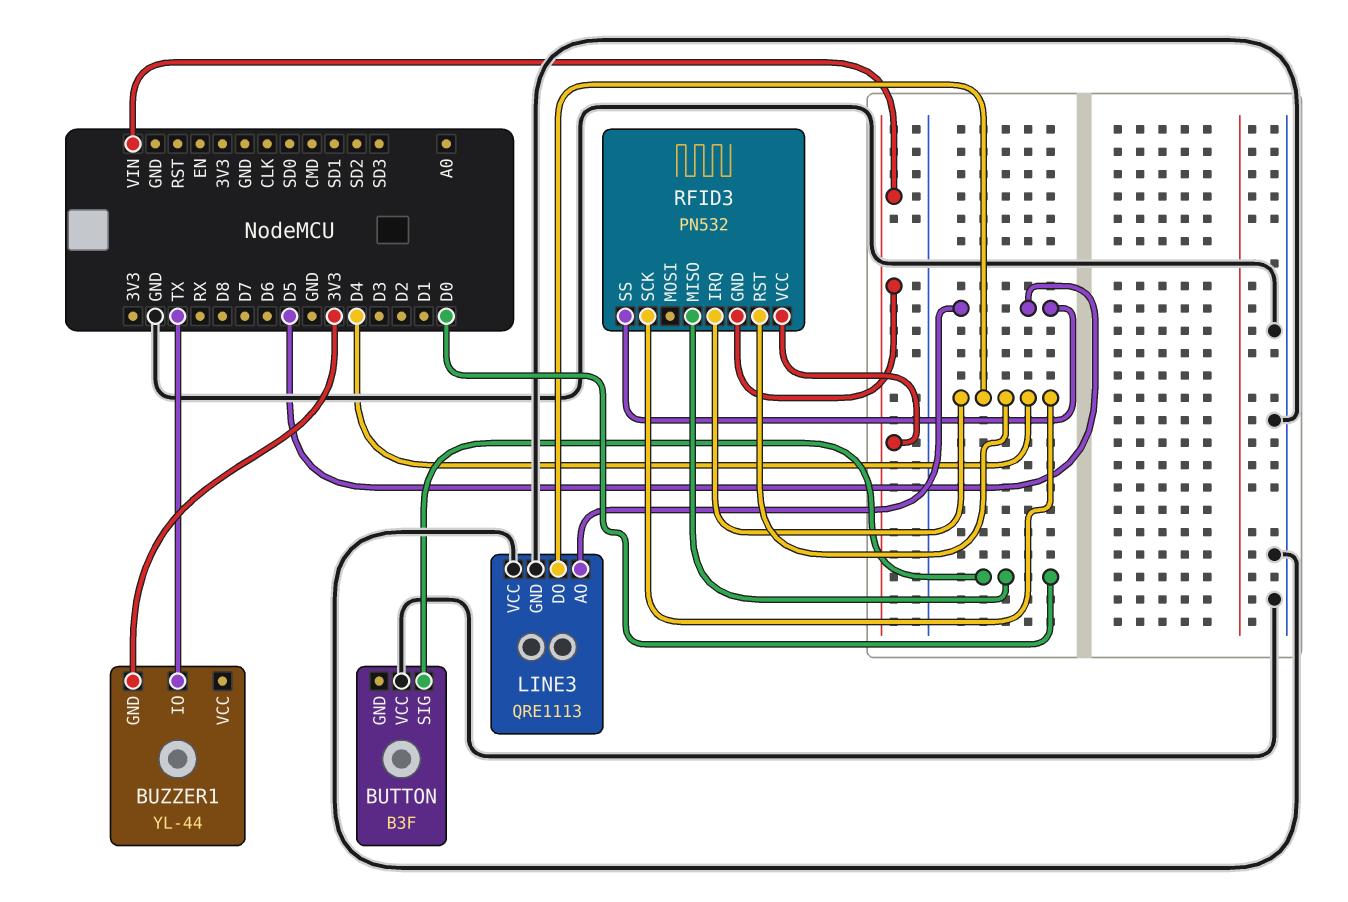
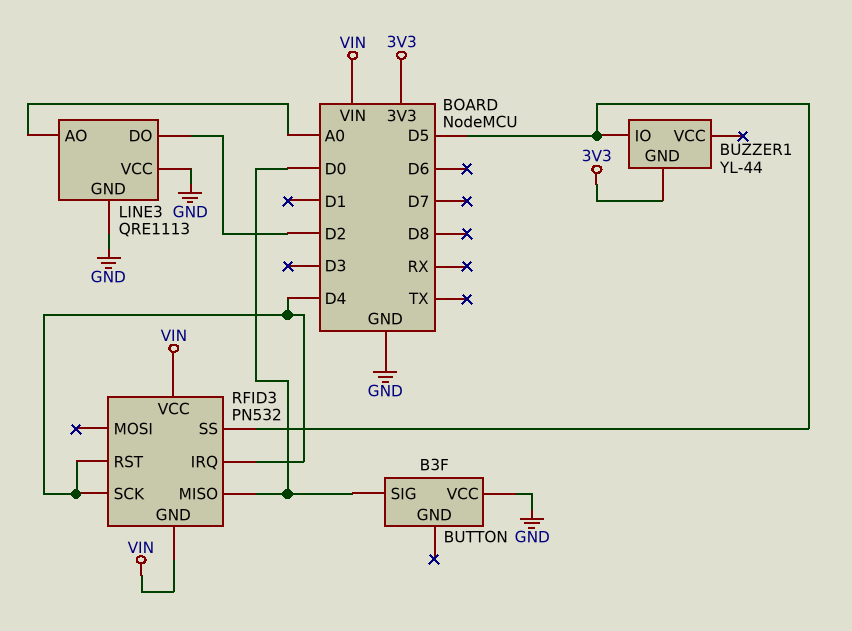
BUZZER1 pin IO: TX -> D5
LINE3 pin AO: D5 -> A0
LINE3 pin DO: D4 -> D2

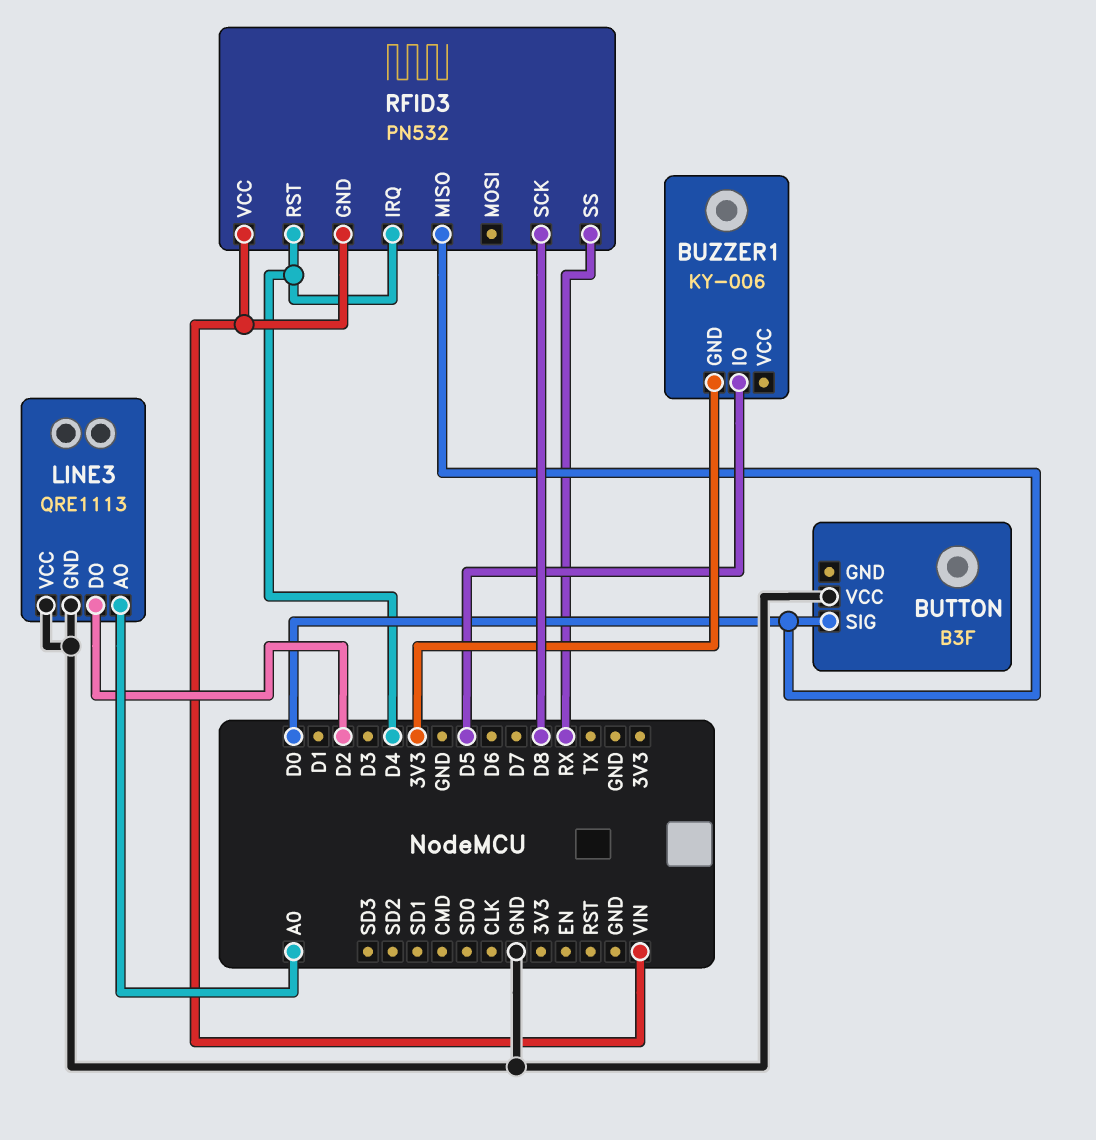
BUZZER1: YL-44 -> KY-006
RFID3 pin SCK: D4 -> D8
RFID3 pin SS: D5 -> RX

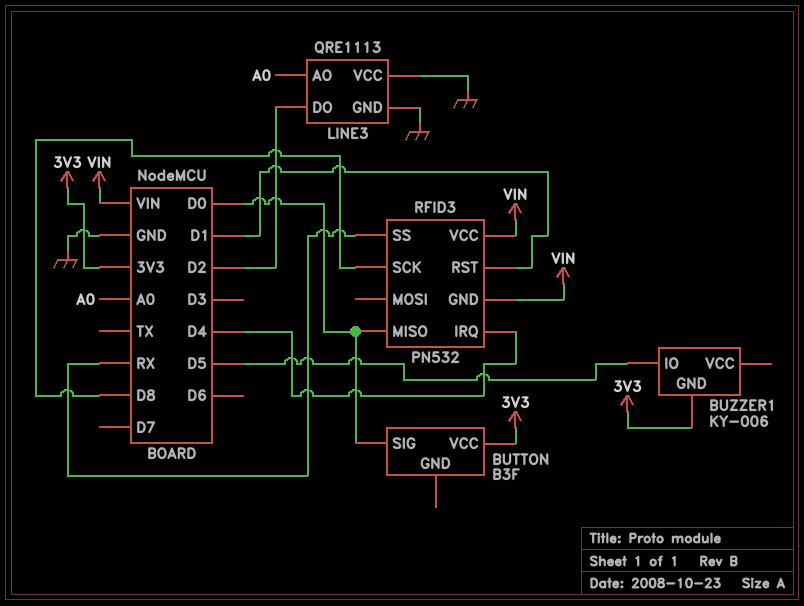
BUTTON pin VCC: GND -> 3V3
RFID3 pin RST: D4 -> D1

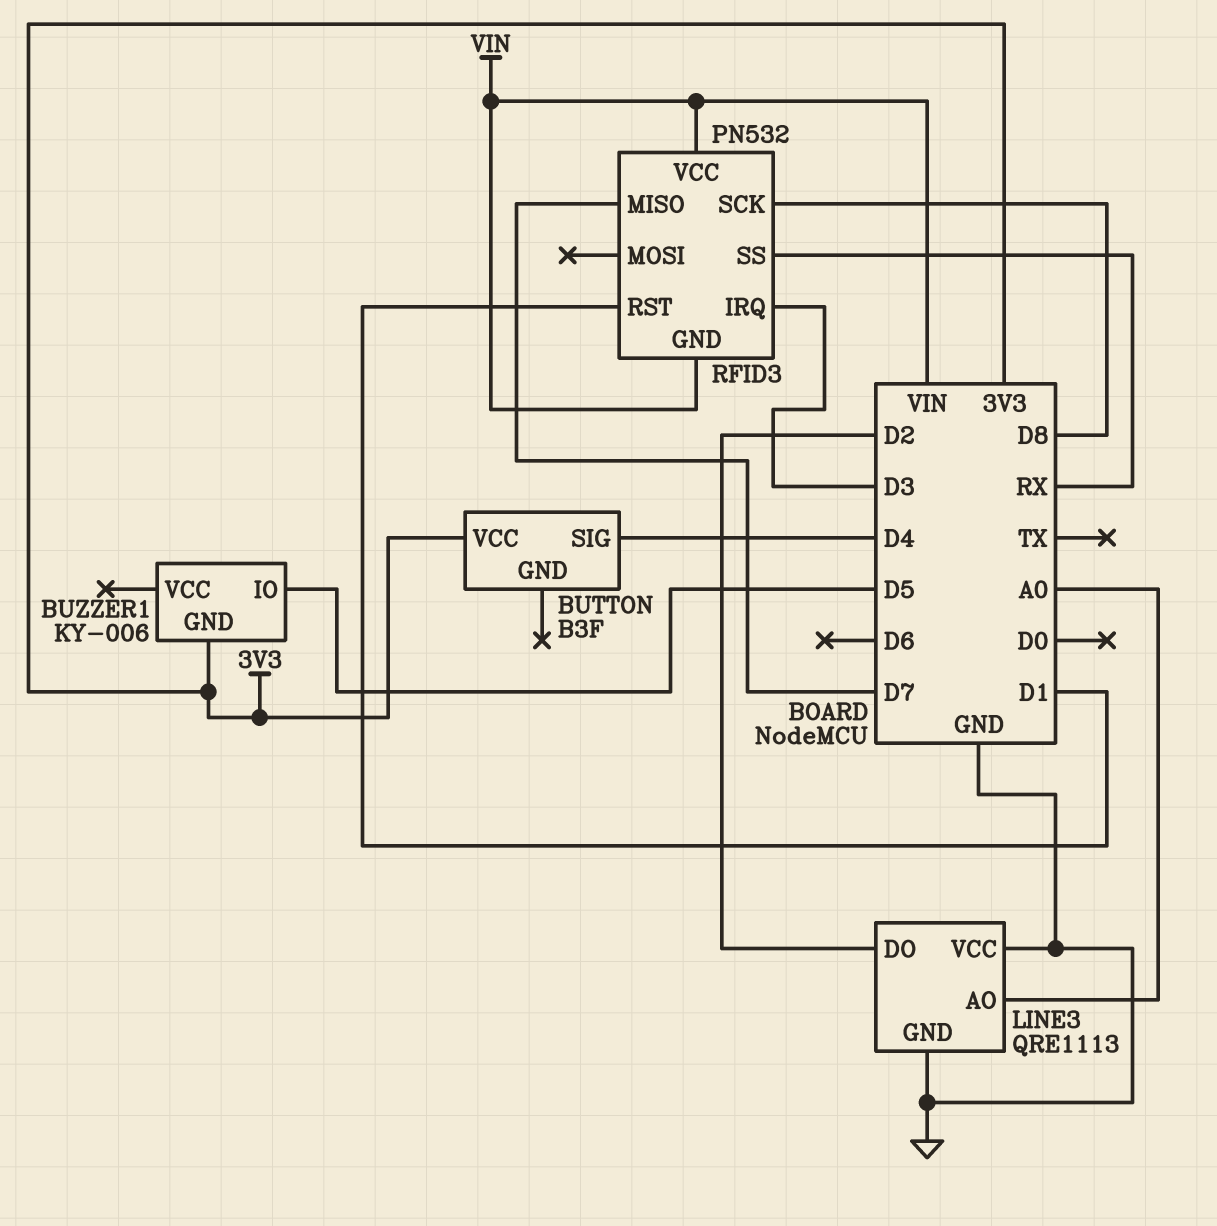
BUTTON pin SIG: D0 -> D4
RFID3 pin IRQ: D4 -> D3
RFID3 pin MISO: D0 -> D7

